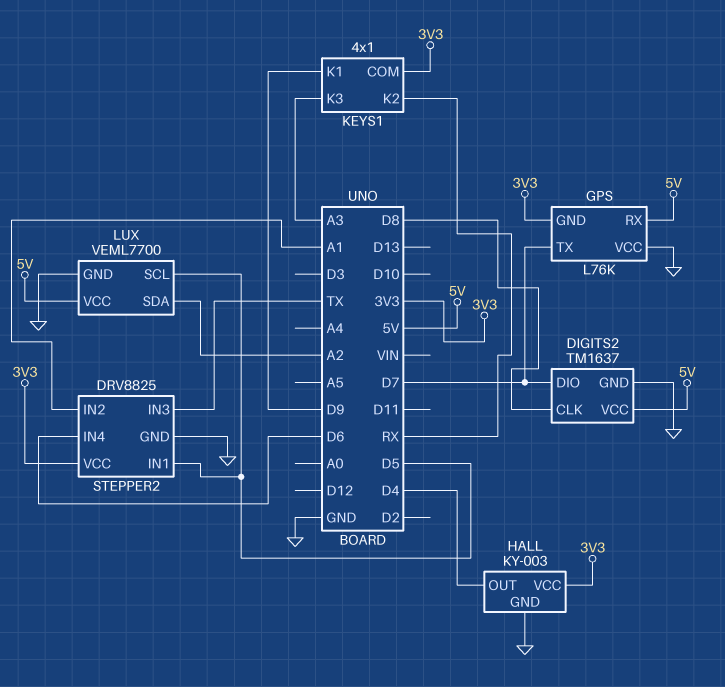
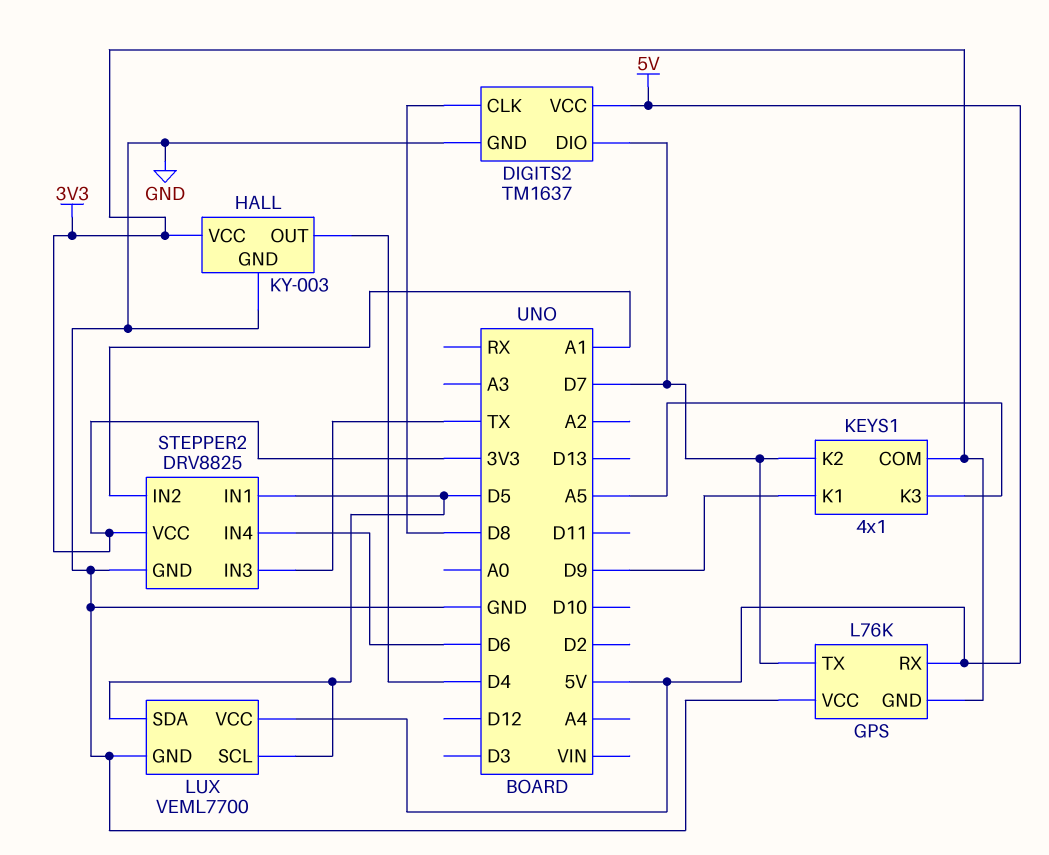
KEYS1 pin K2: RX -> D7
KEYS1 pin K3: A3 -> A5
LUX pin SDA: A2 -> D5

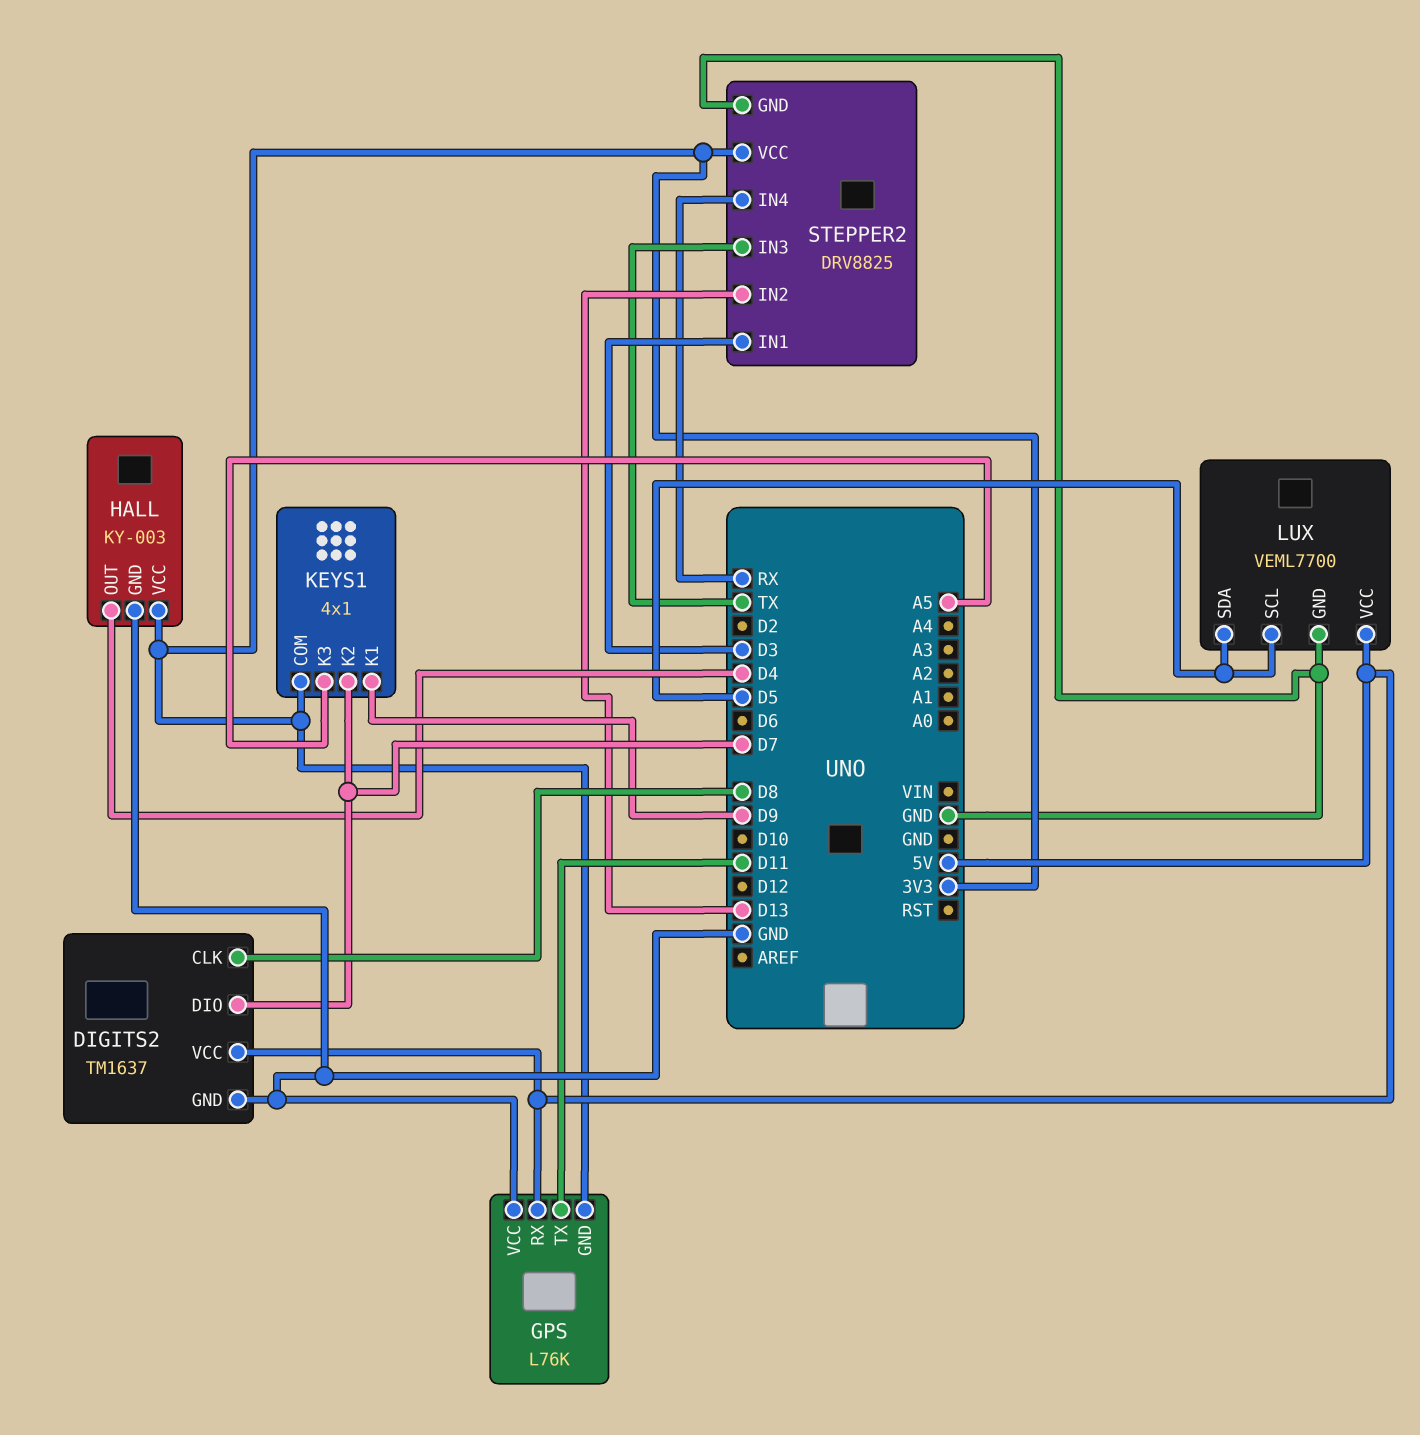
GPS pin TX: D7 -> D11
STEPPER2 pin IN1: D5 -> D3
STEPPER2 pin IN2: A1 -> D13
STEPPER2 pin IN4: D6 -> RX

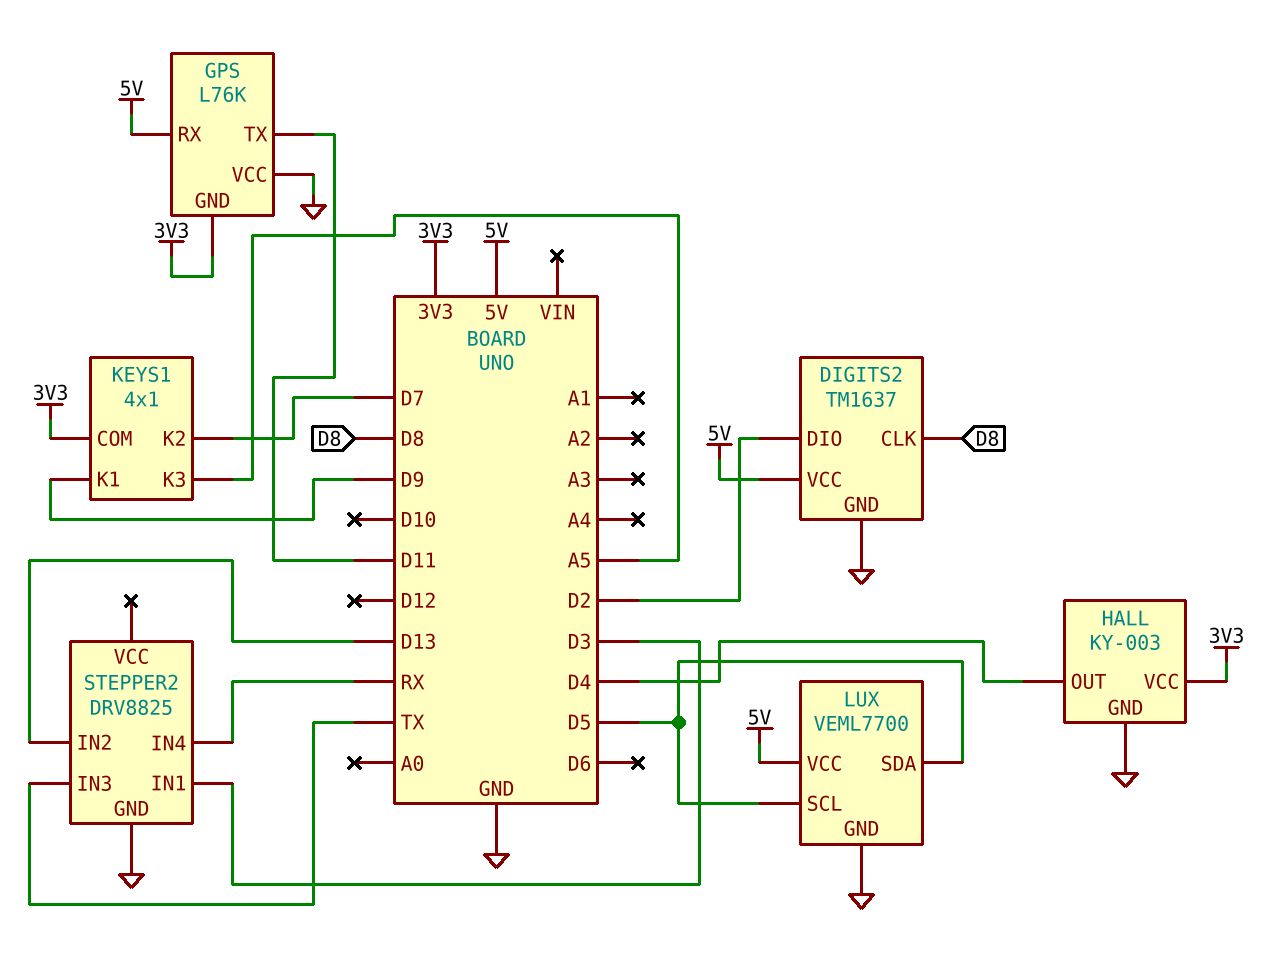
DIGITS2 pin DIO: D7 -> D2
STEPPER2 pin VCC: 3V3 -> none

